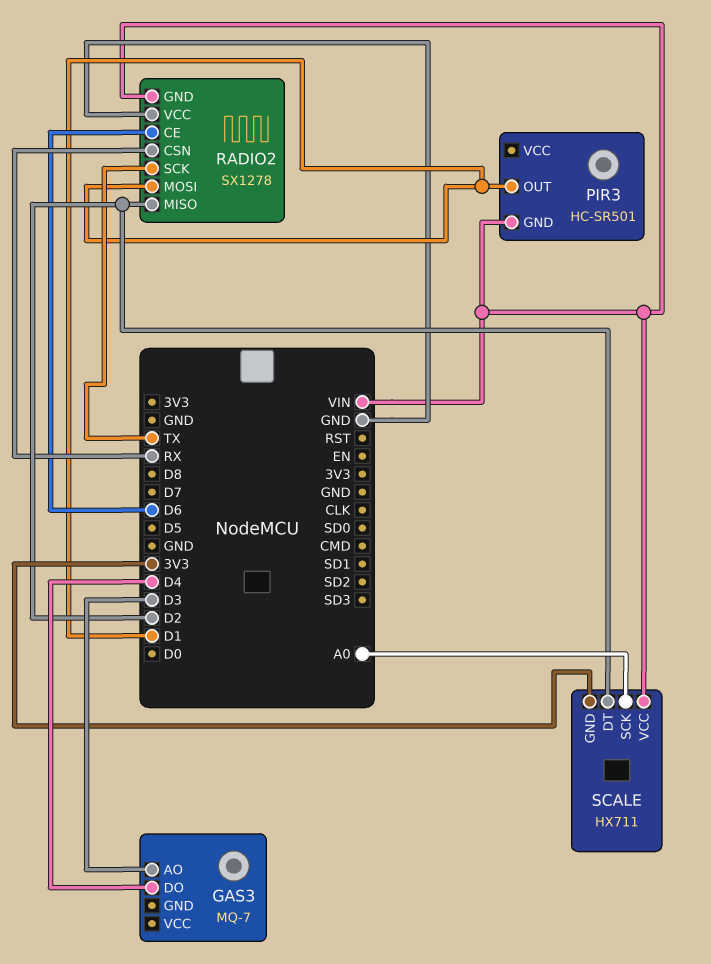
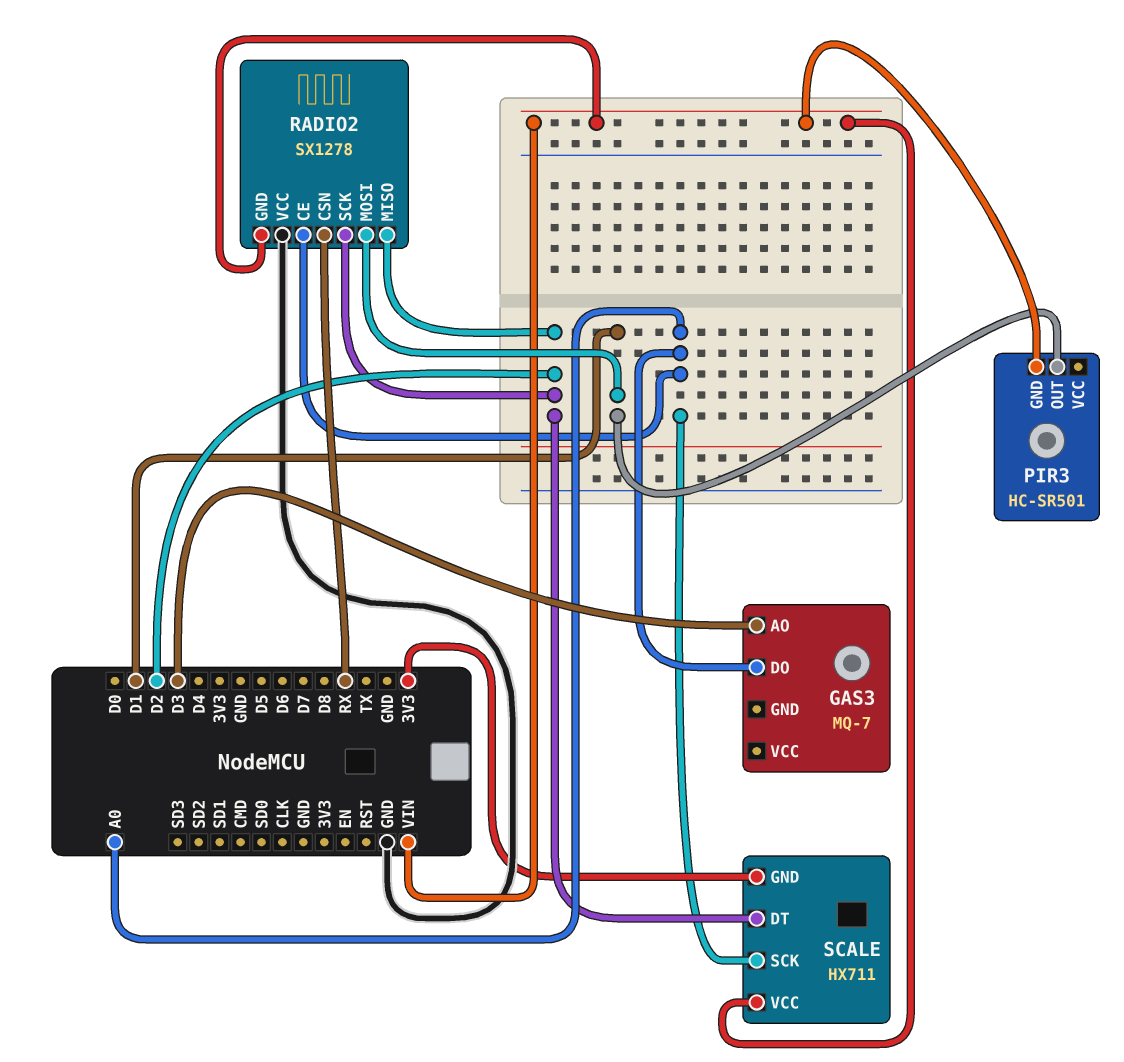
GAS3 pin DO: D4 -> A0
RADIO2 pin CE: D6 -> A0
RADIO2 pin SCK: TX -> D2

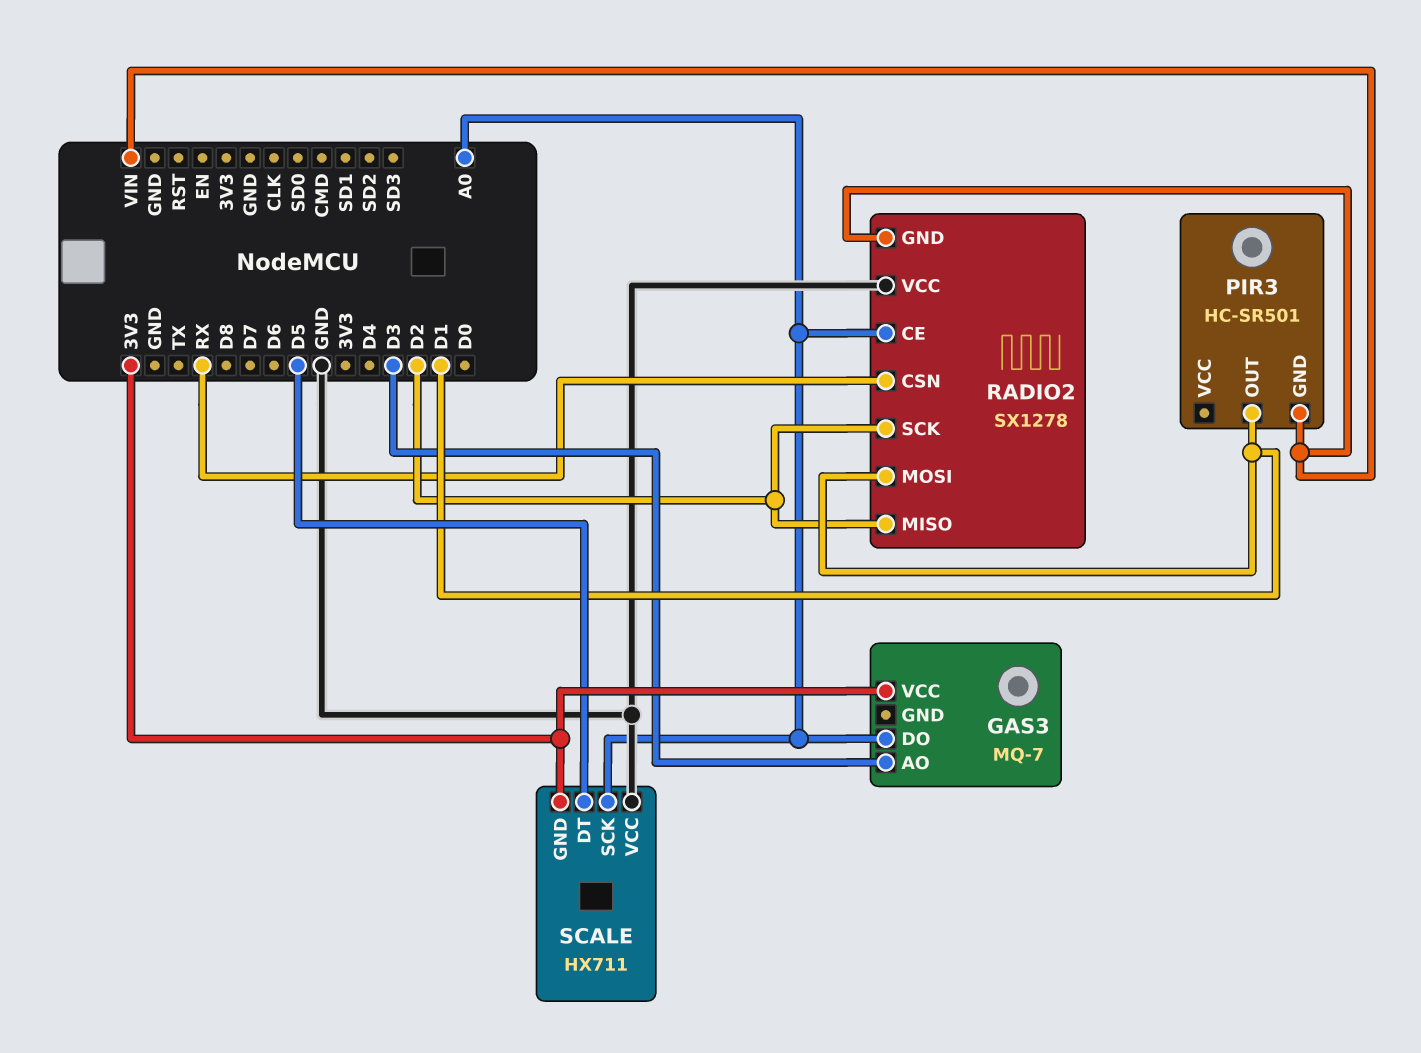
GAS3 pin VCC: none -> 3V3
SCALE pin DT: D2 -> D5
SCALE pin VCC: VIN -> GND

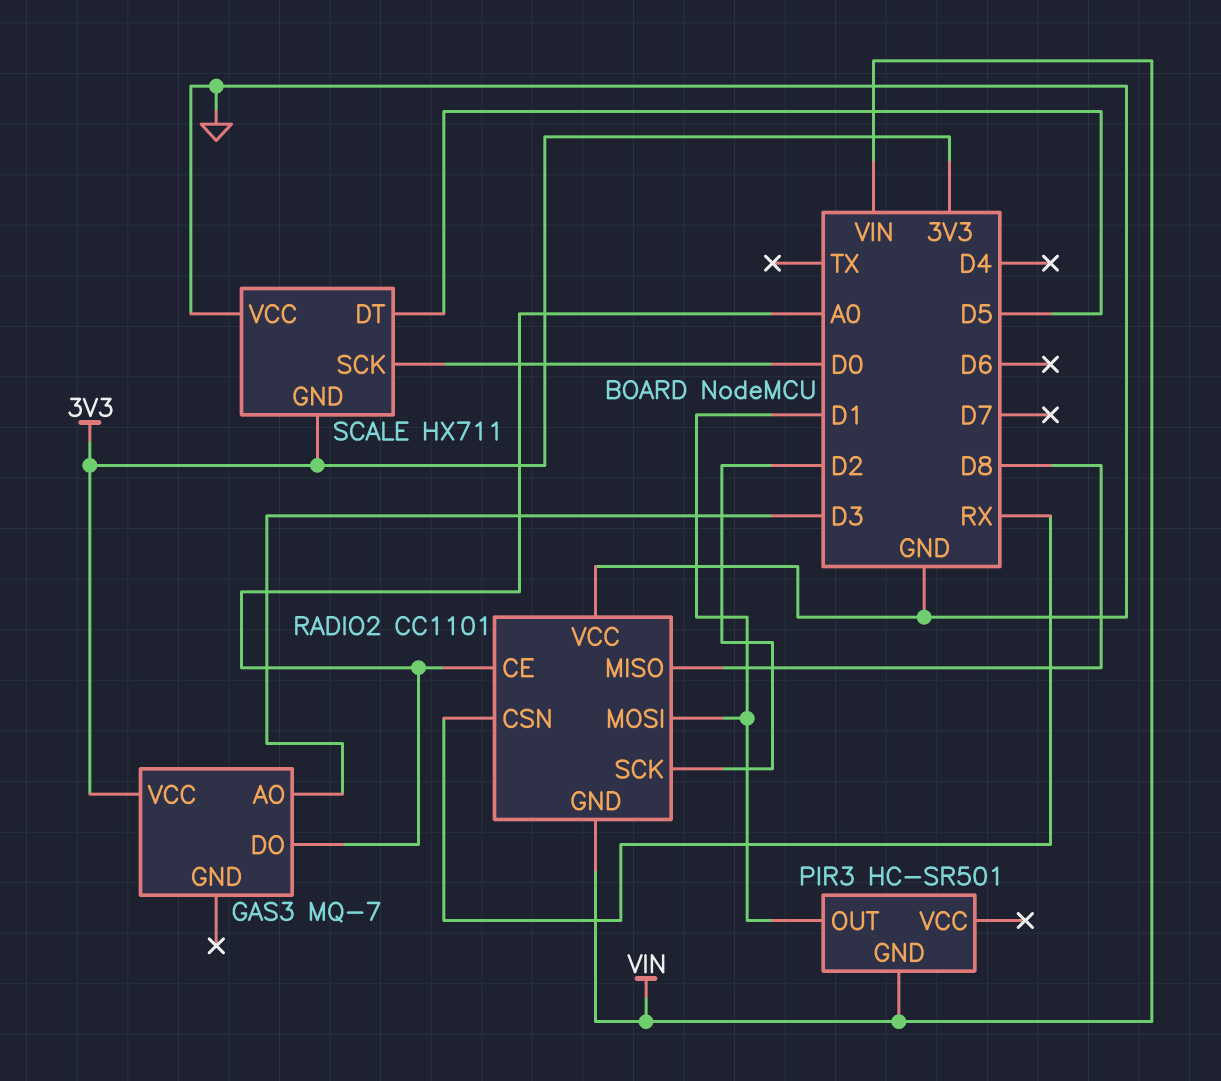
RADIO2: SX1278 -> CC1101
RADIO2 pin MISO: D2 -> D8
SCALE pin SCK: A0 -> D0

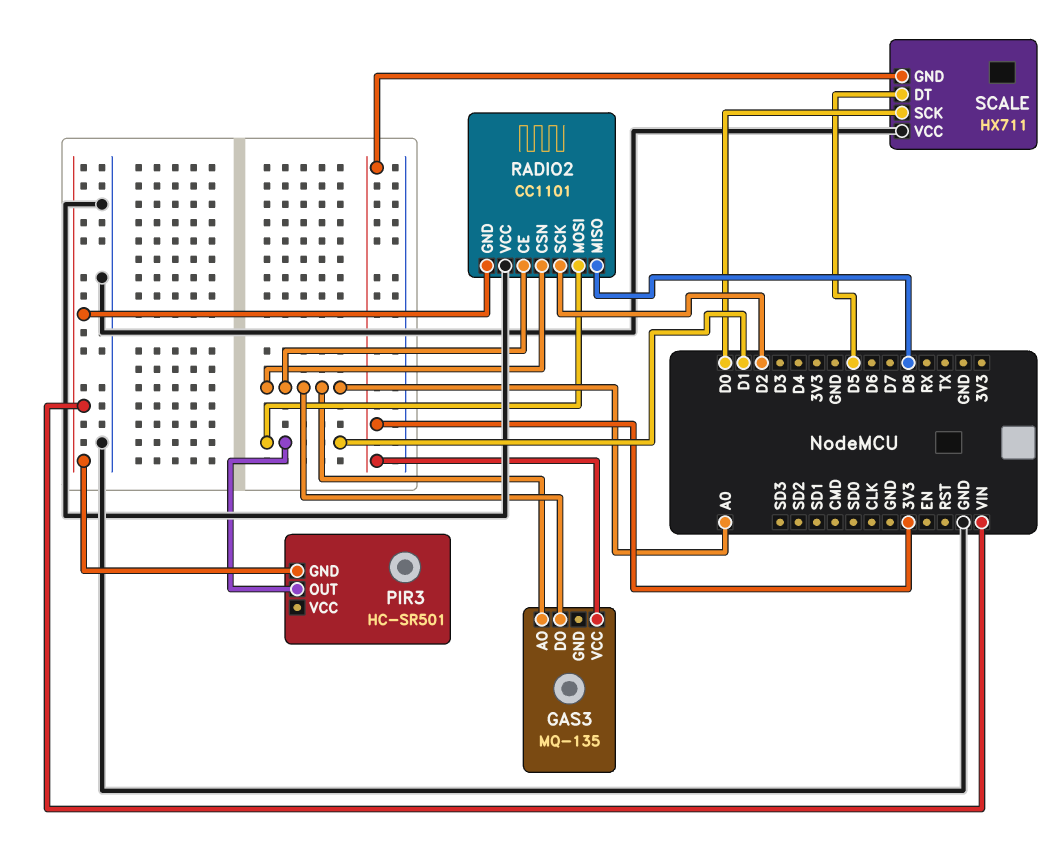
GAS3: MQ-7 -> MQ-135
GAS3 pin AO: D3 -> A0
RADIO2 pin CSN: RX -> A0

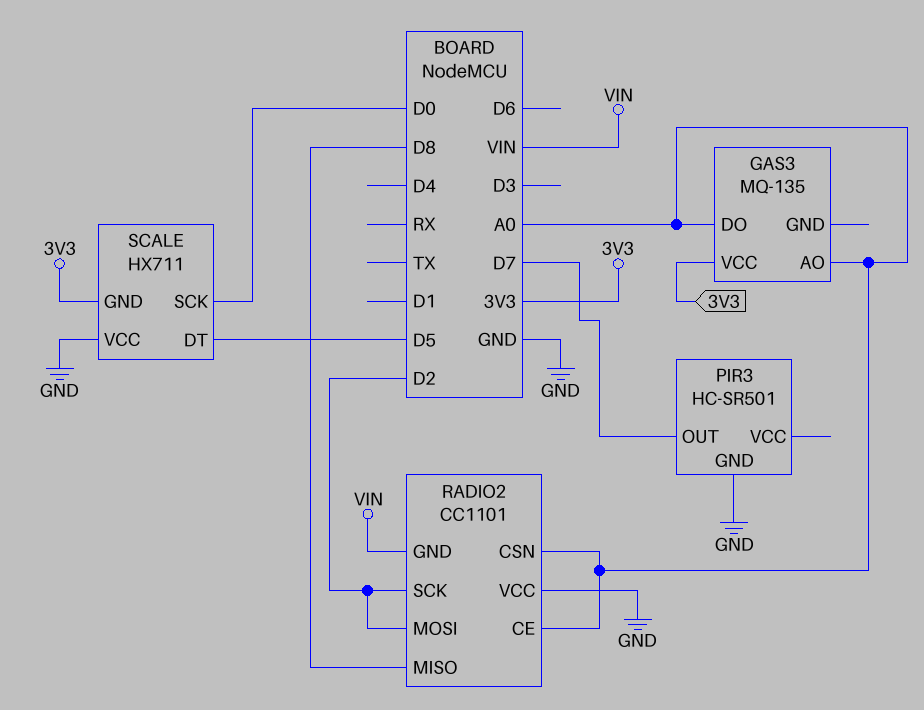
PIR3 pin GND: VIN -> GND
PIR3 pin OUT: D1 -> D7
RADIO2 pin MOSI: D1 -> D2

